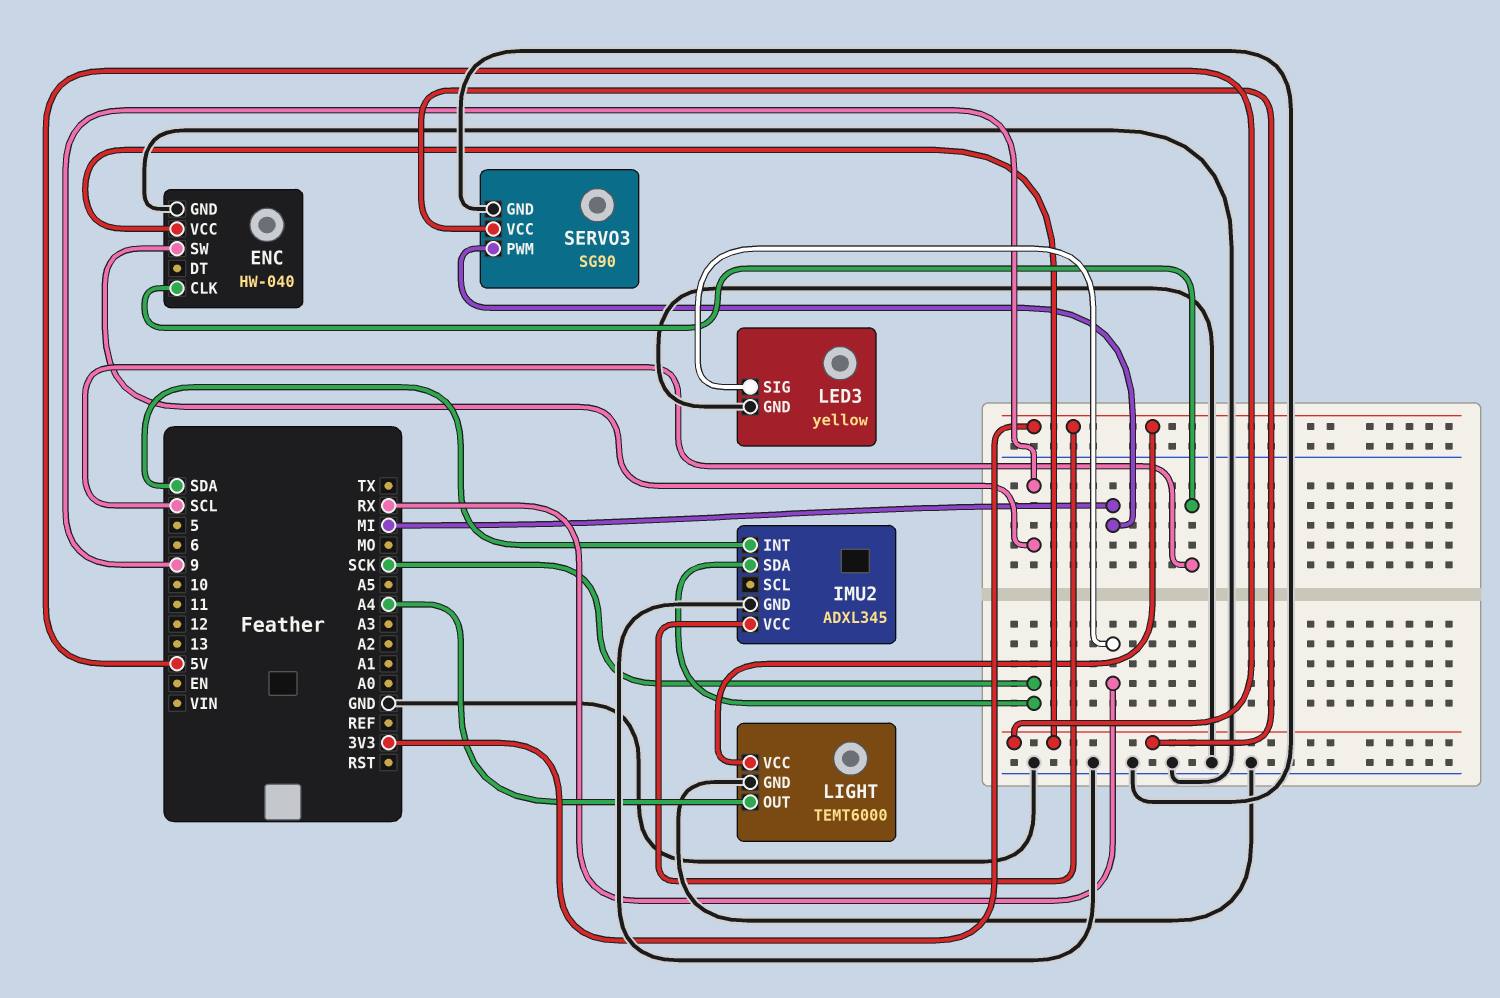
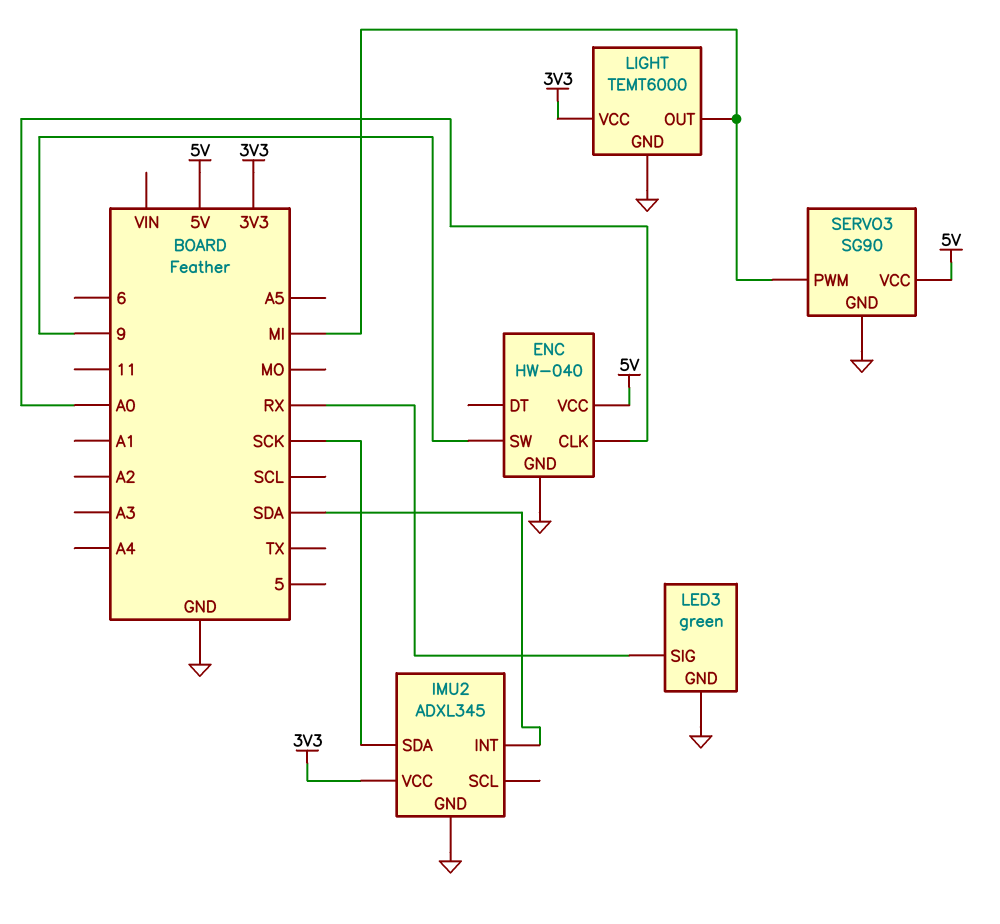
ENC pin CLK: SCL -> A0
LED3: yellow -> green
LIGHT pin OUT: A4 -> MI

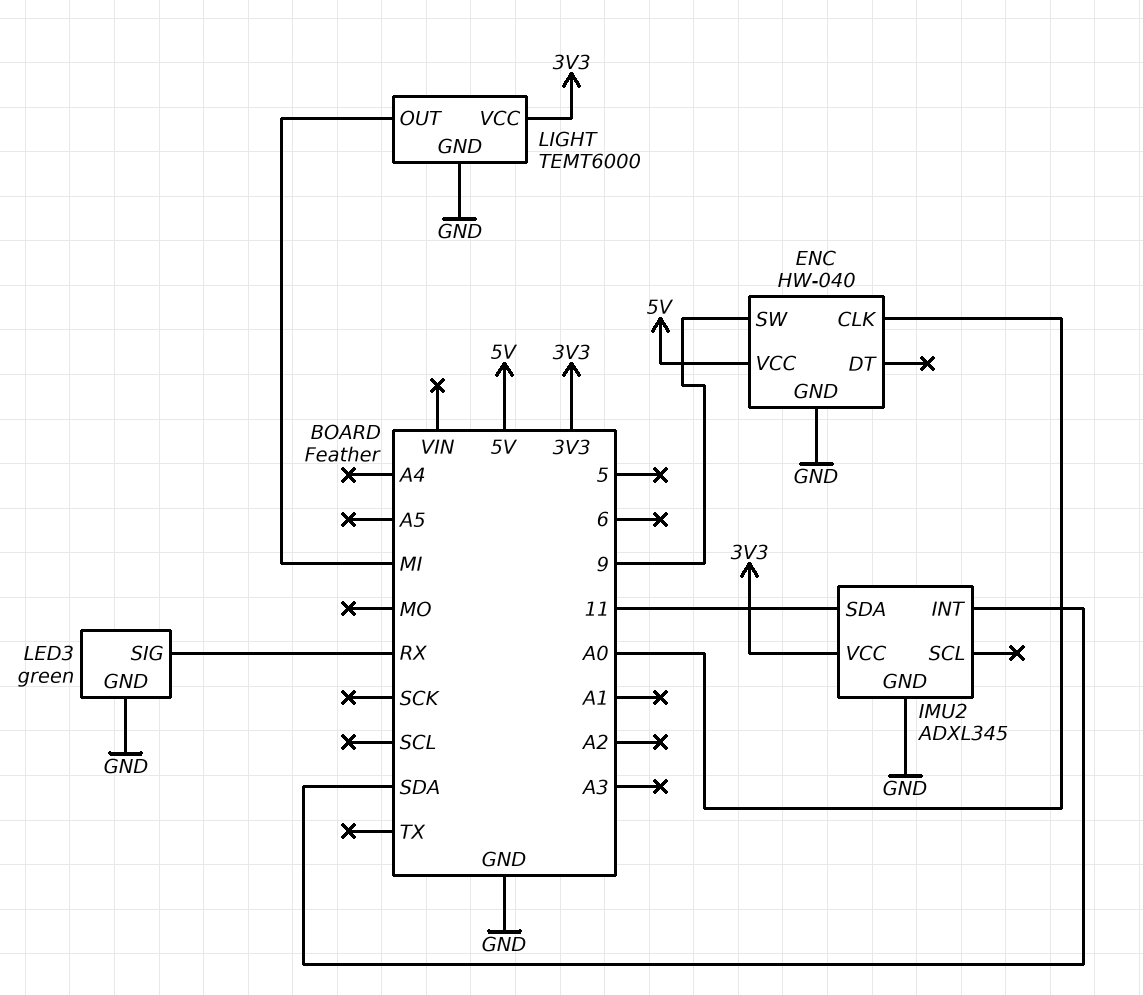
IMU2 pin SDA: SCK -> 11
SERVO3: SG90 -> none
SERVO3 pin GND: GND -> none
SERVO3 pin PWM: MI -> none
SERVO3 pin VCC: 5V -> none

